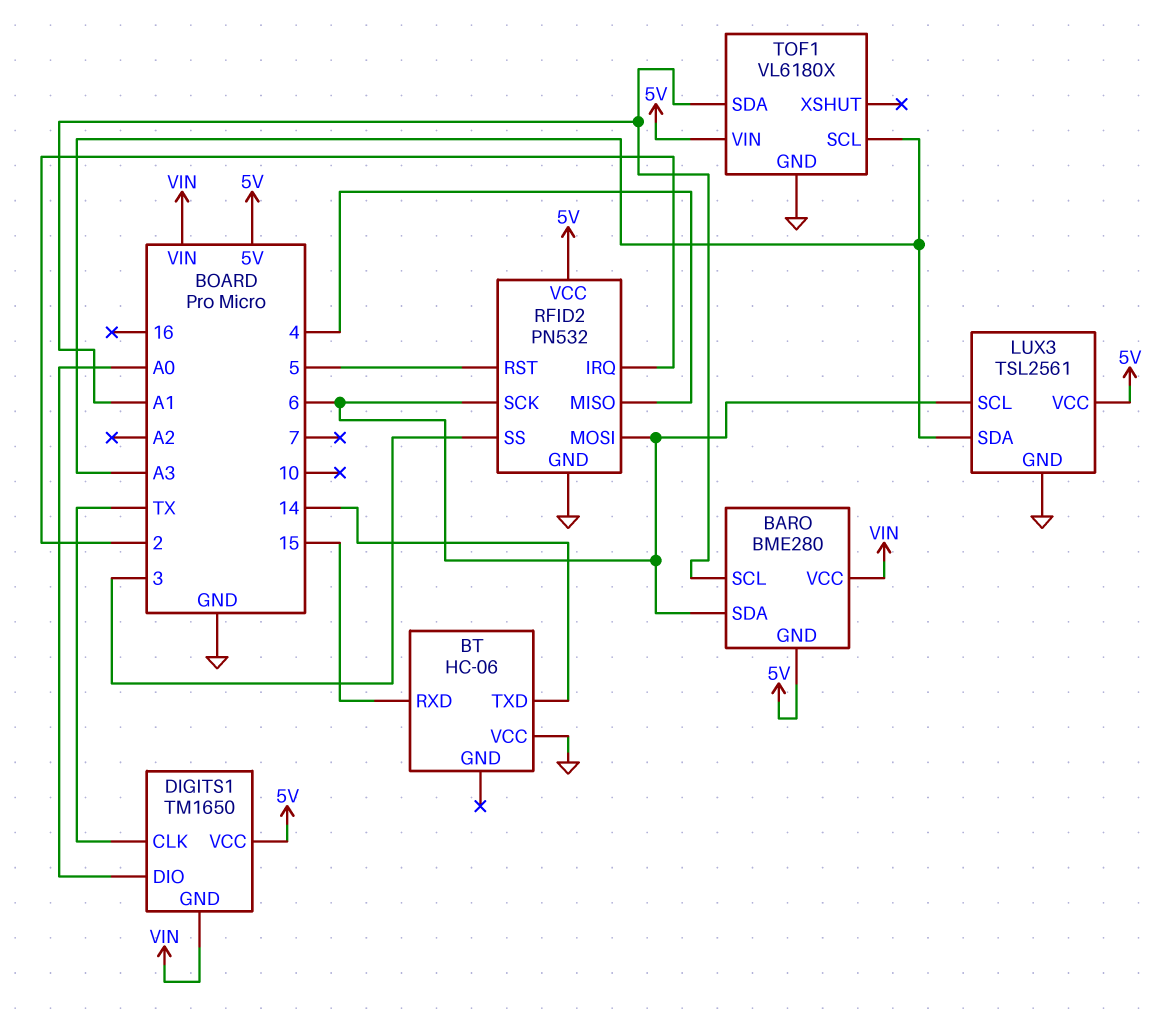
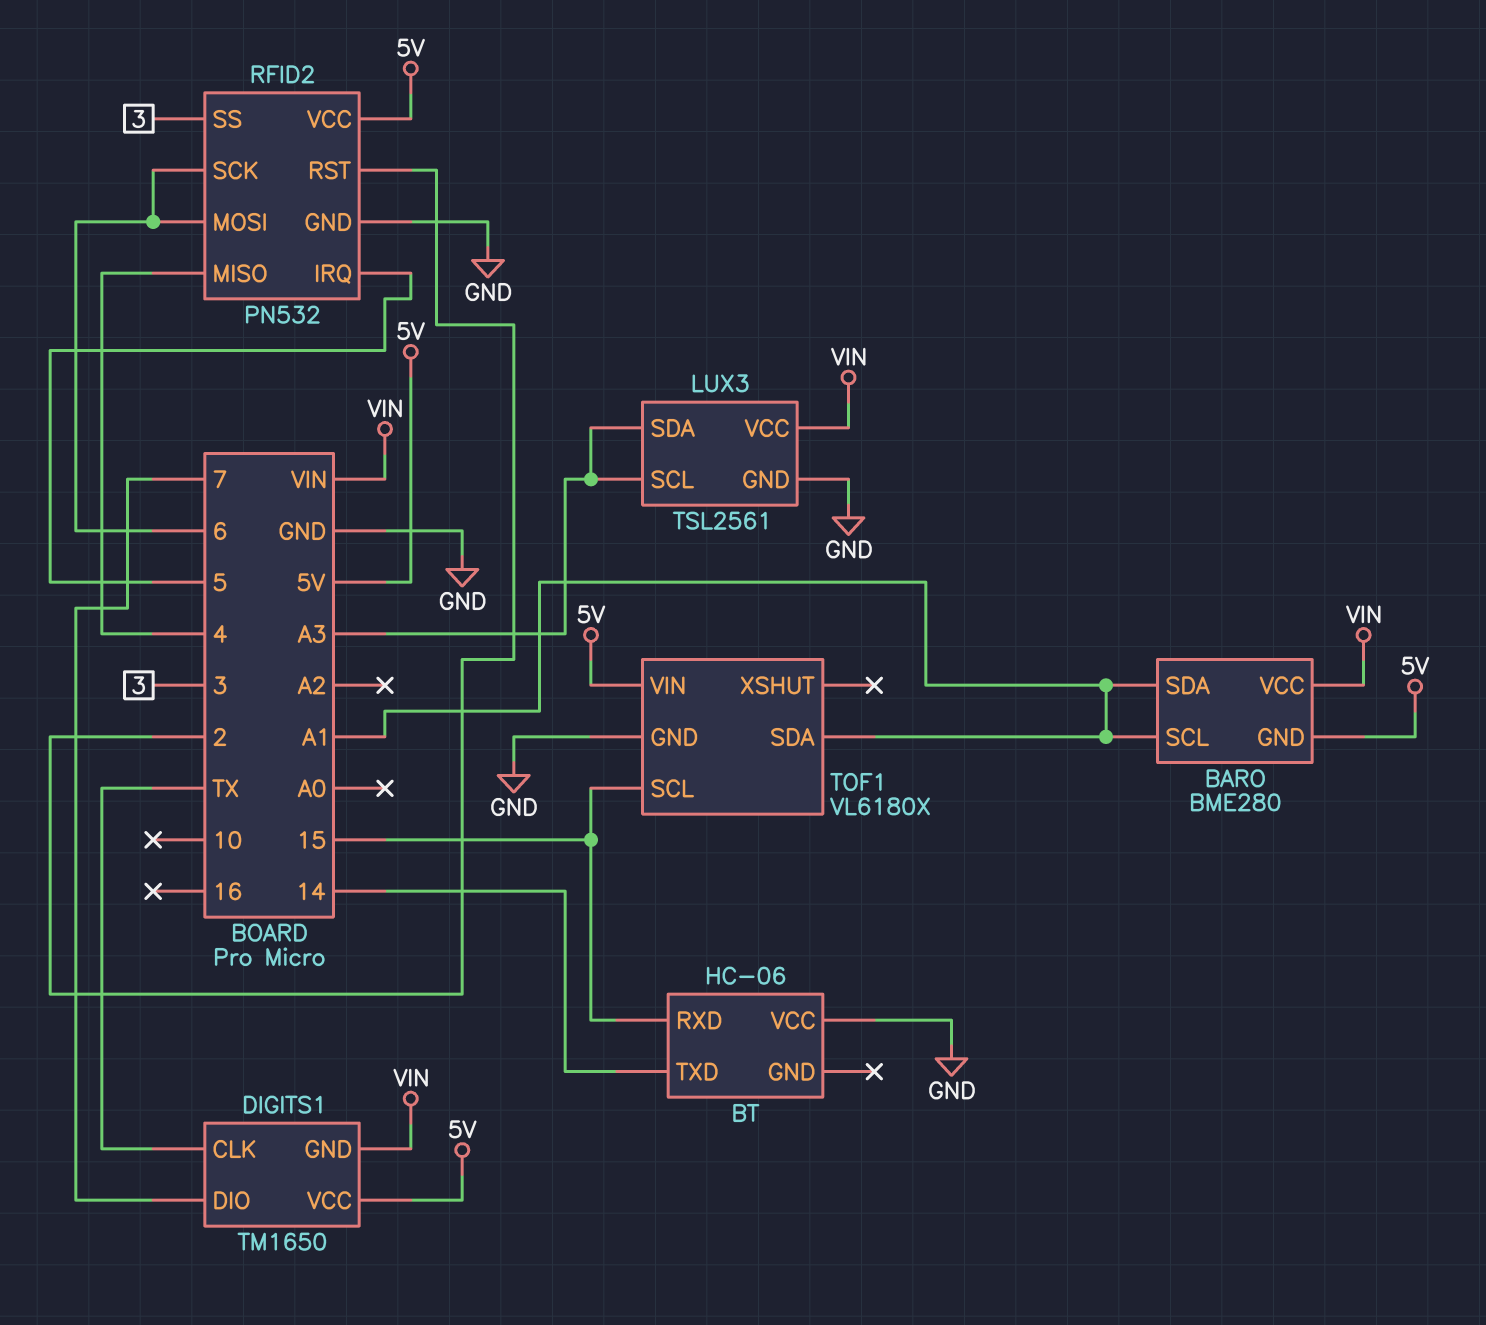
BARO pin SDA: 6 -> A1
DIGITS1 pin DIO: A0 -> 7
LUX3 pin SCL: 6 -> A3
LUX3 pin VCC: 5V -> VIN
RFID2 pin IRQ: 2 -> 5
RFID2 pin RST: 5 -> 2
TOF1 pin SCL: A3 -> 15

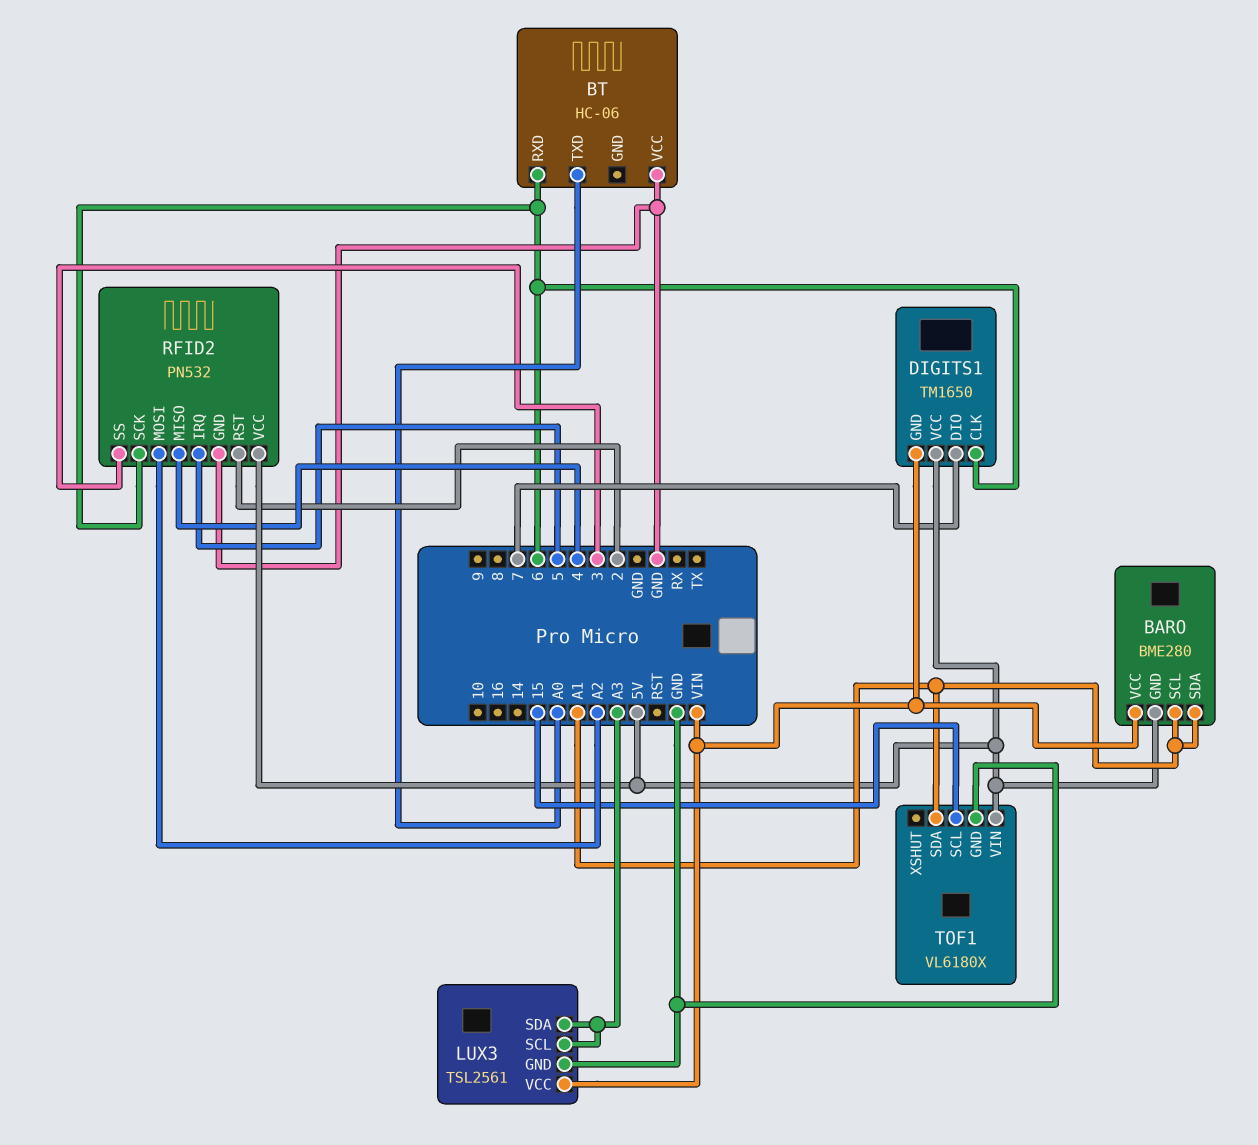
BT pin RXD: 15 -> 6
BT pin TXD: 14 -> A0
DIGITS1 pin CLK: TX -> 6
RFID2 pin MOSI: 6 -> A2

